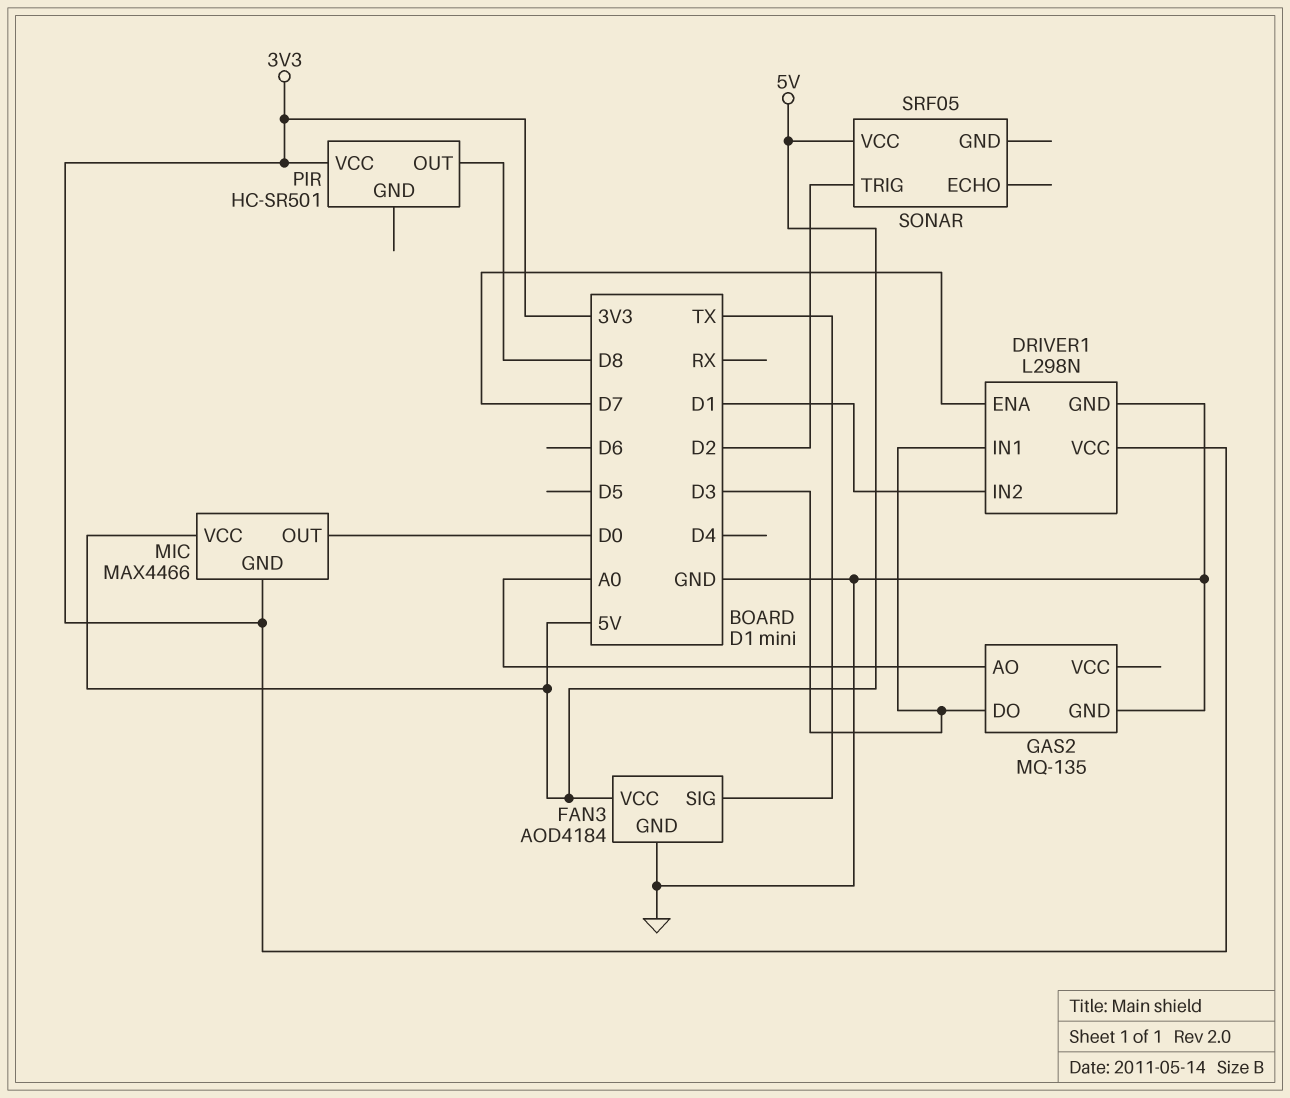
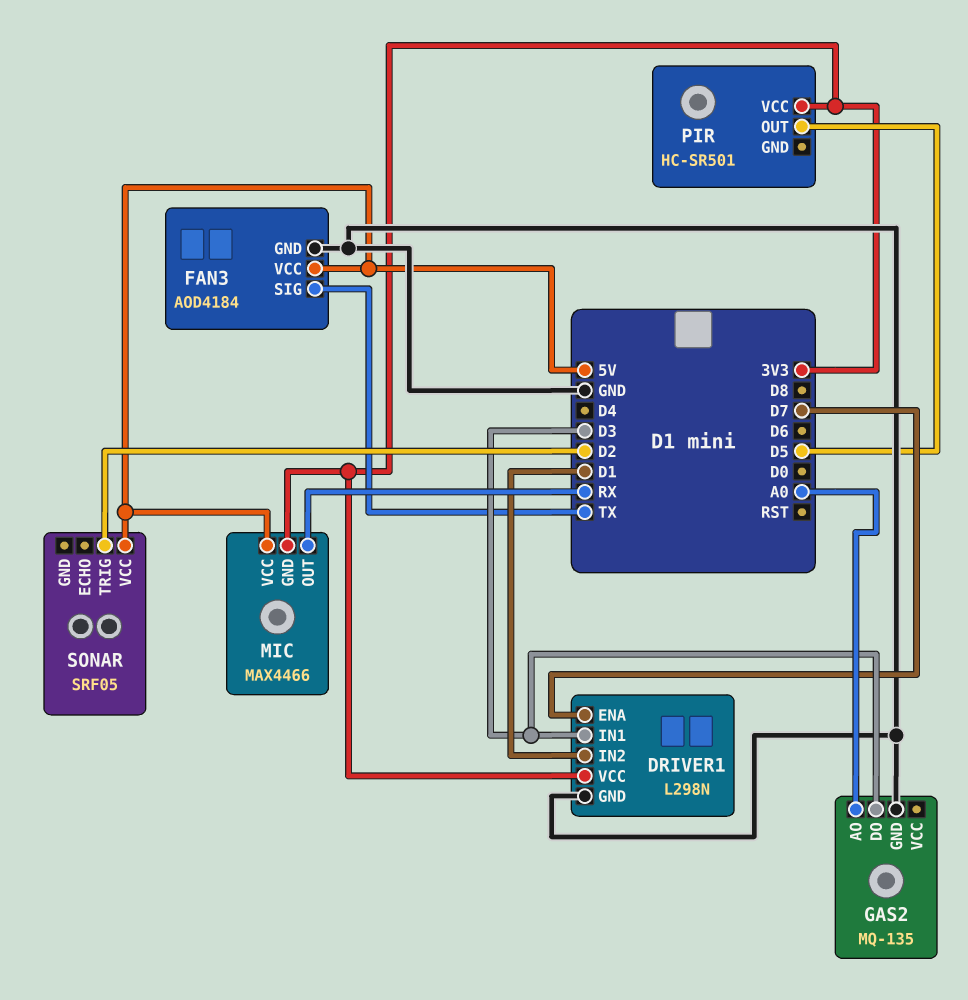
MIC pin OUT: D0 -> RX
PIR pin OUT: D8 -> D5

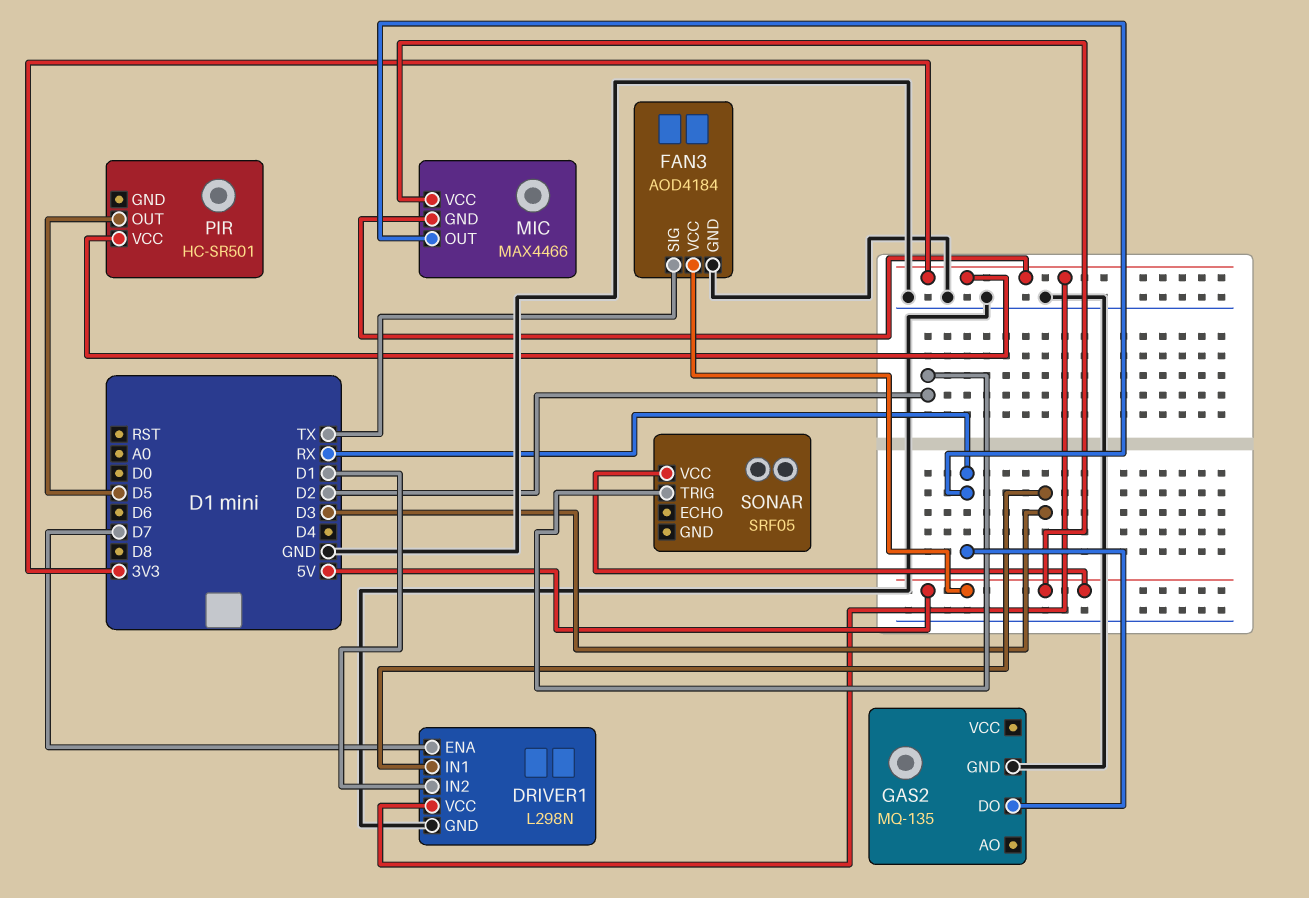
GAS2 pin AO: A0 -> none
GAS2 pin DO: D3 -> RX

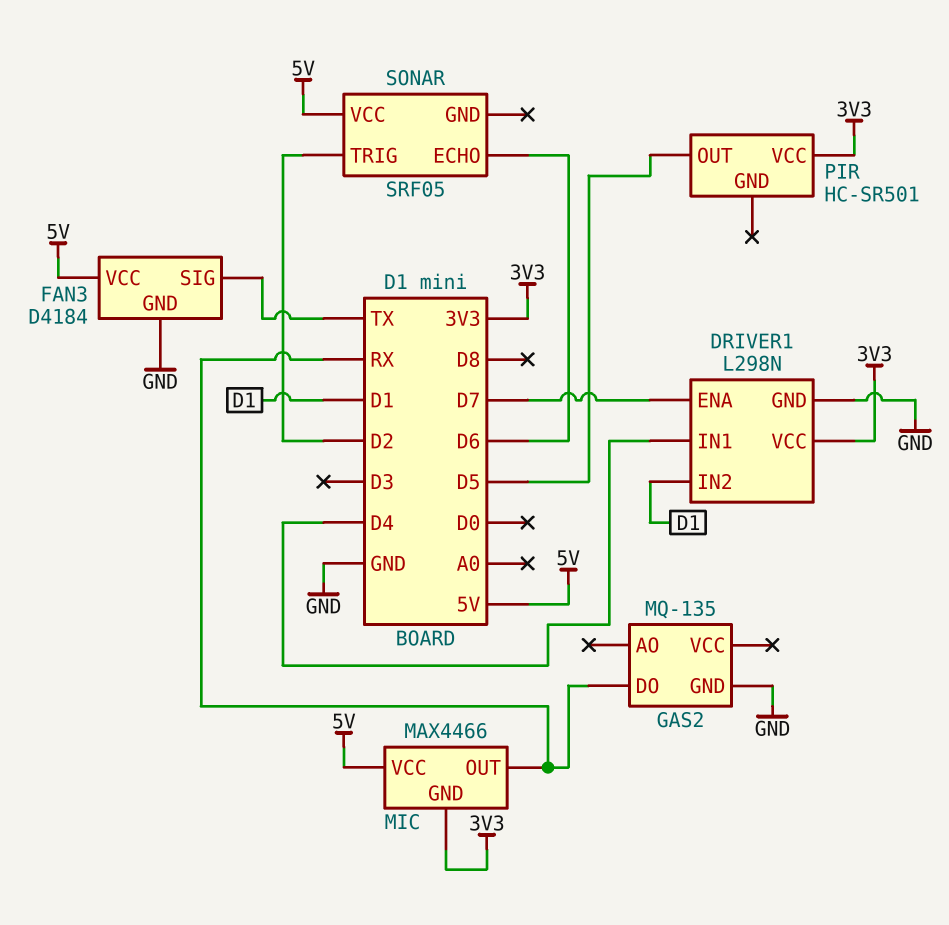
DRIVER1 pin IN1: D3 -> D4
FAN3: AOD4184 -> D4184
SONAR pin ECHO: none -> D6

